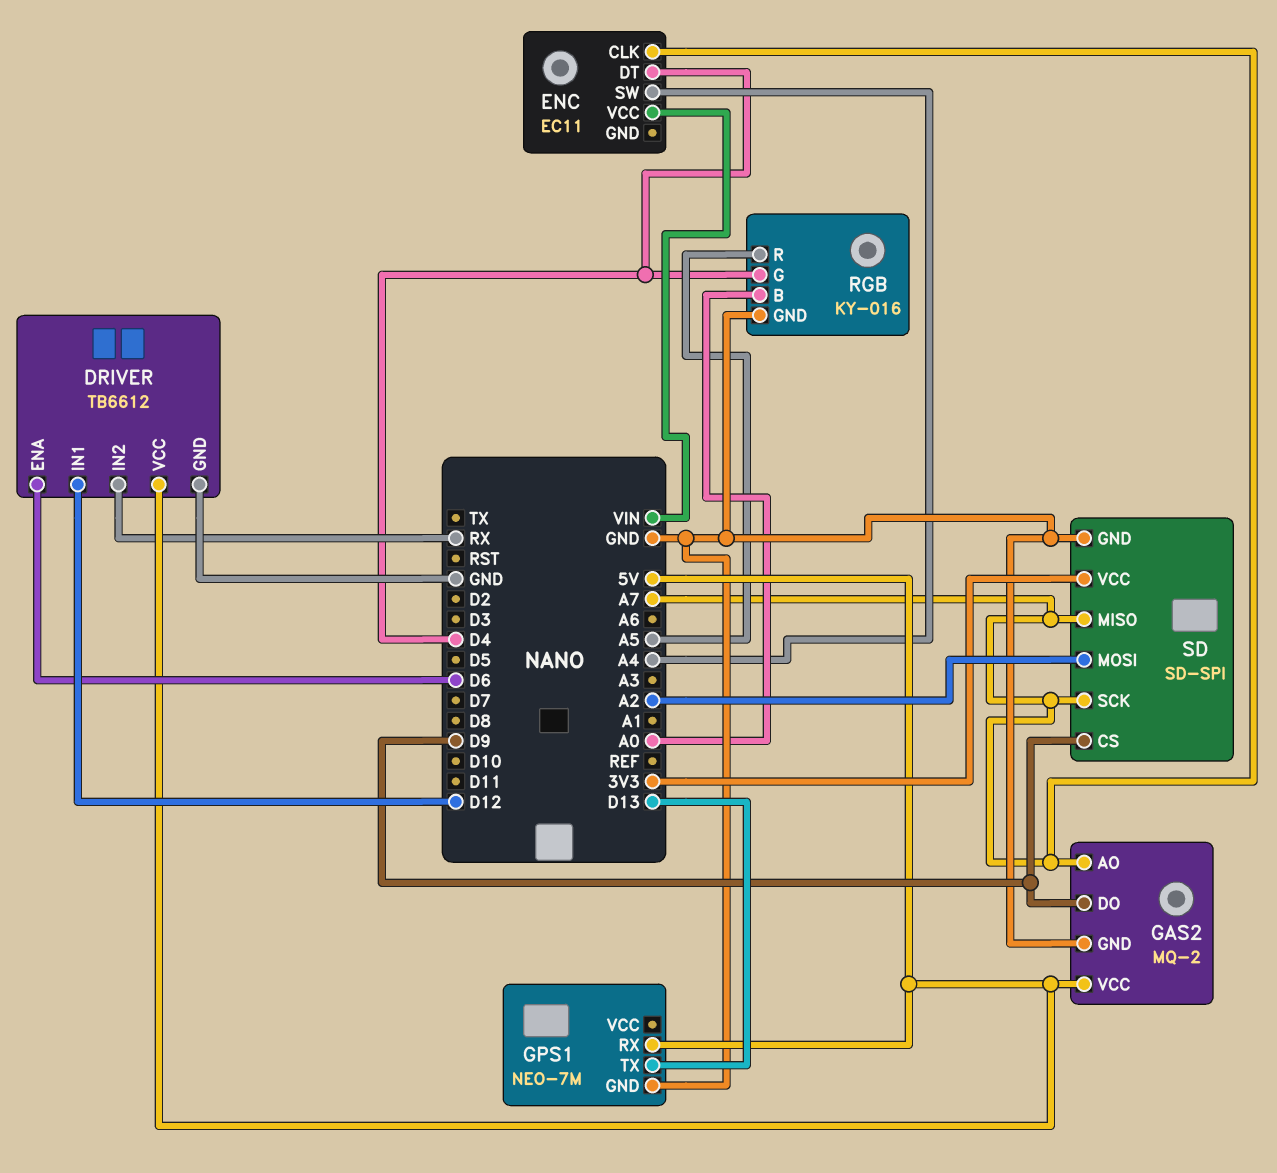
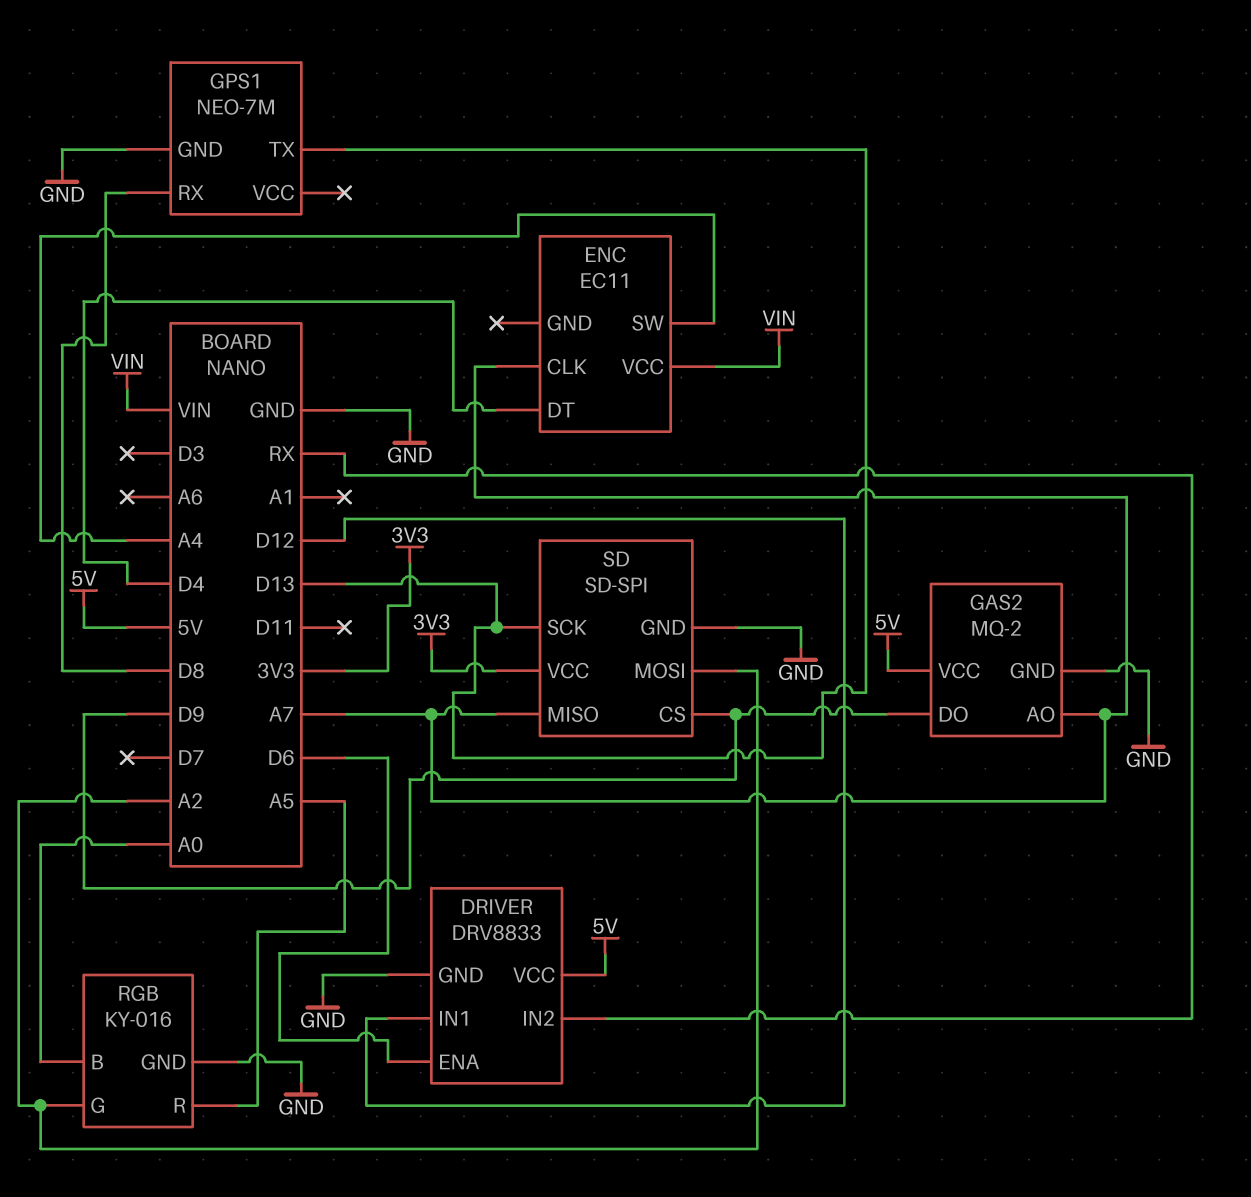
DRIVER: TB6612 -> DRV8833
GPS1 pin RX: 5V -> D8
RGB pin G: D4 -> A2
SD pin SCK: A7 -> D13

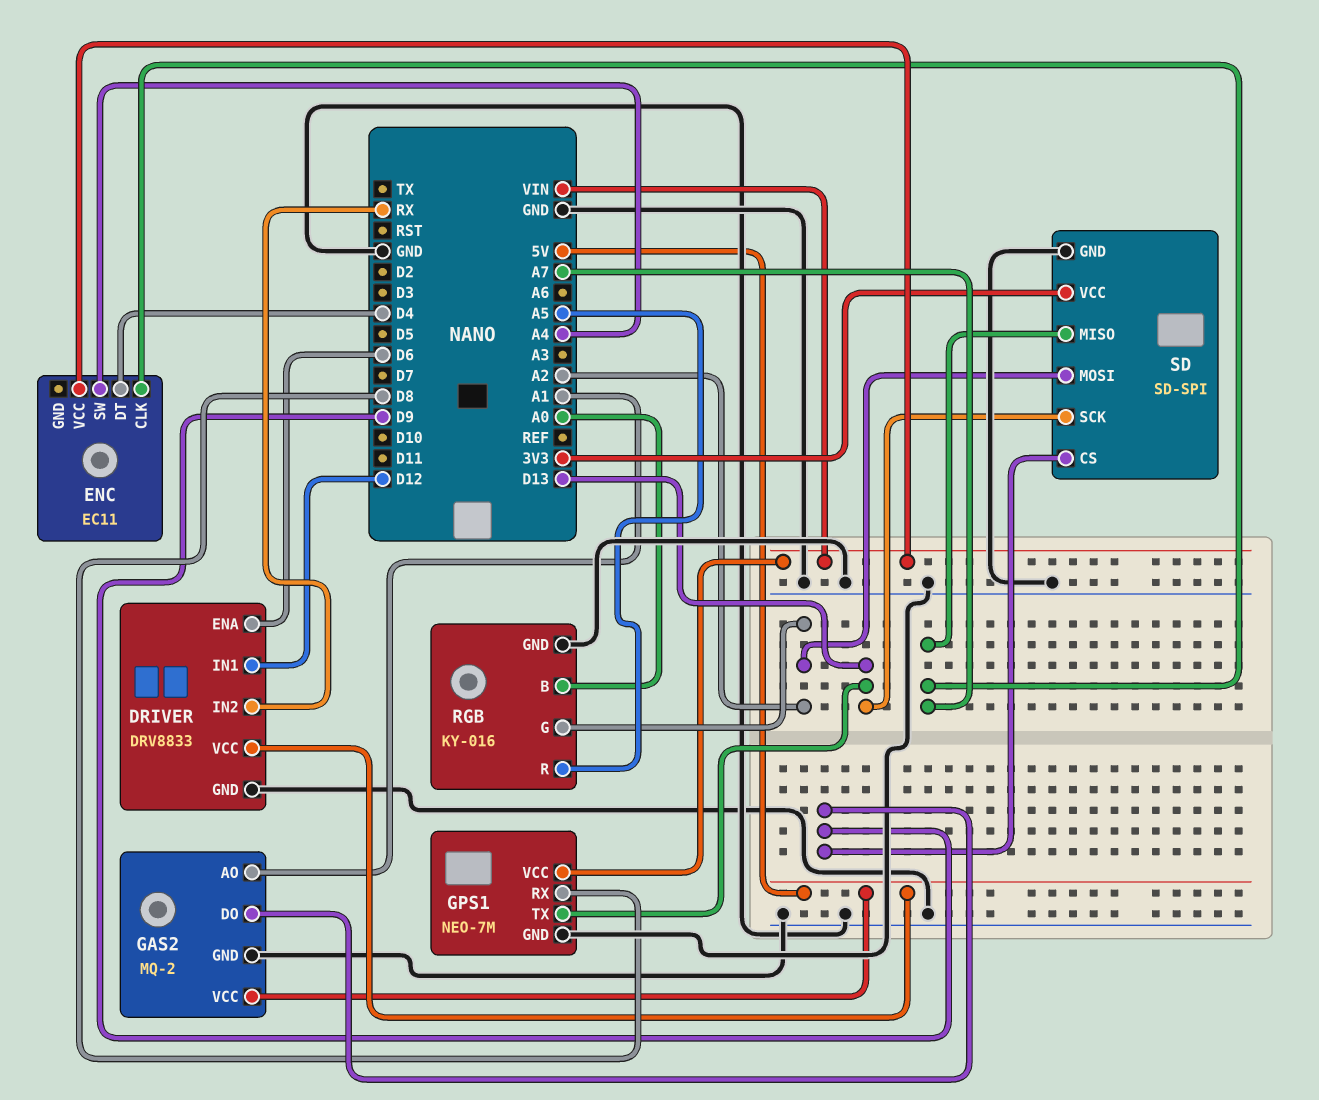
GAS2 pin AO: A7 -> A1
GPS1 pin VCC: none -> VIN

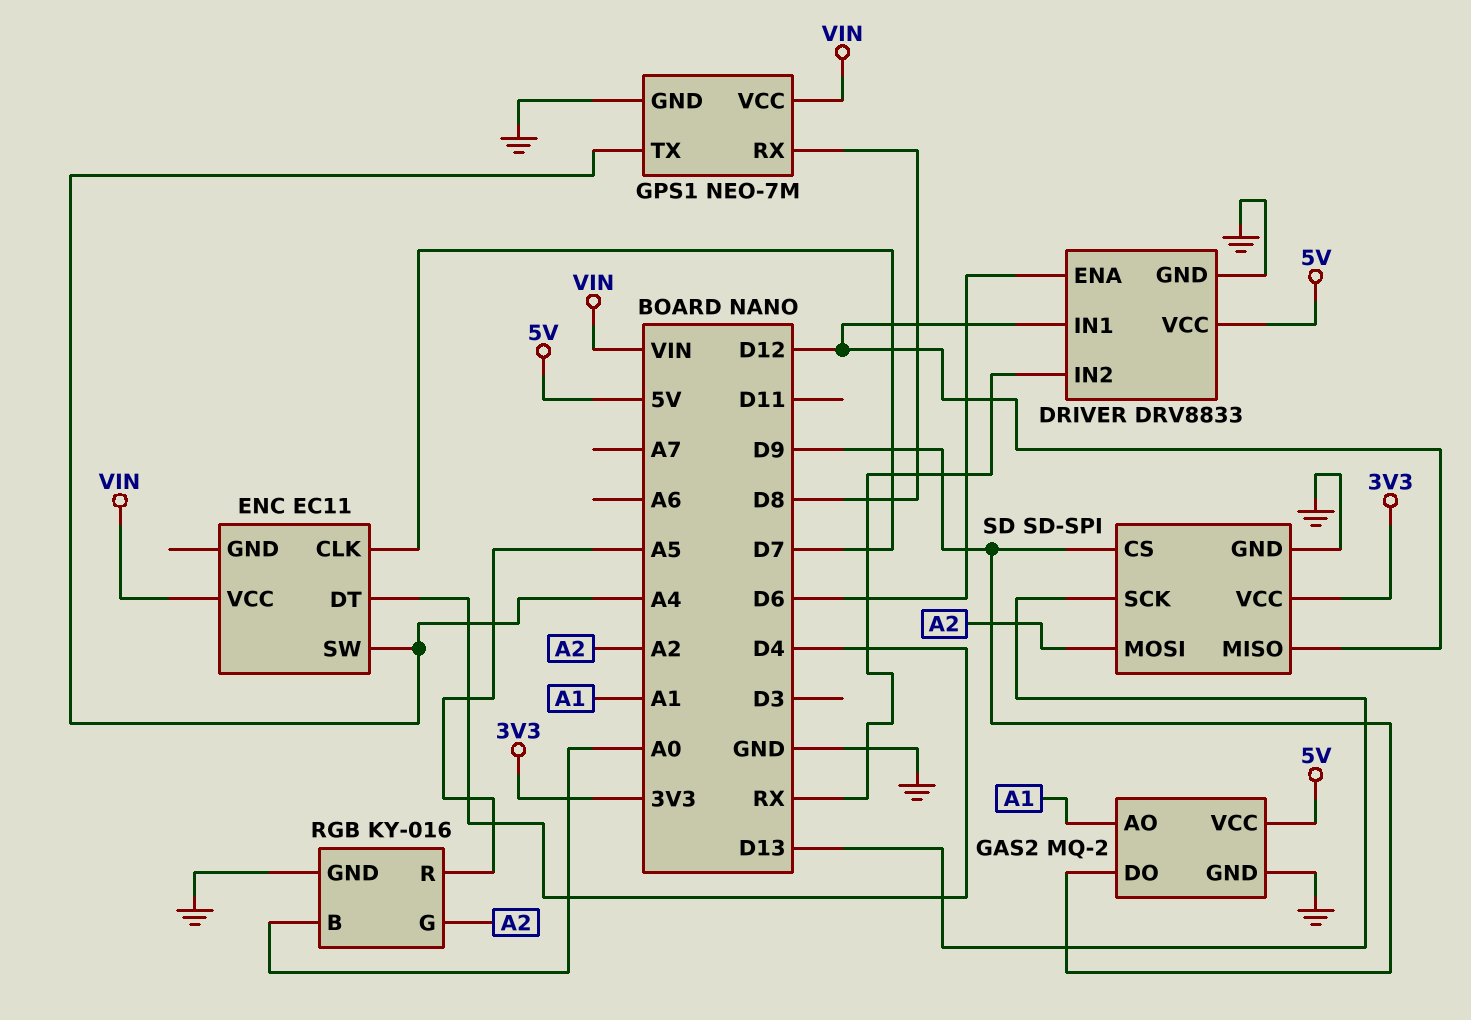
ENC pin CLK: A7 -> D7
GPS1 pin TX: D13 -> A4
SD pin MISO: A7 -> D12

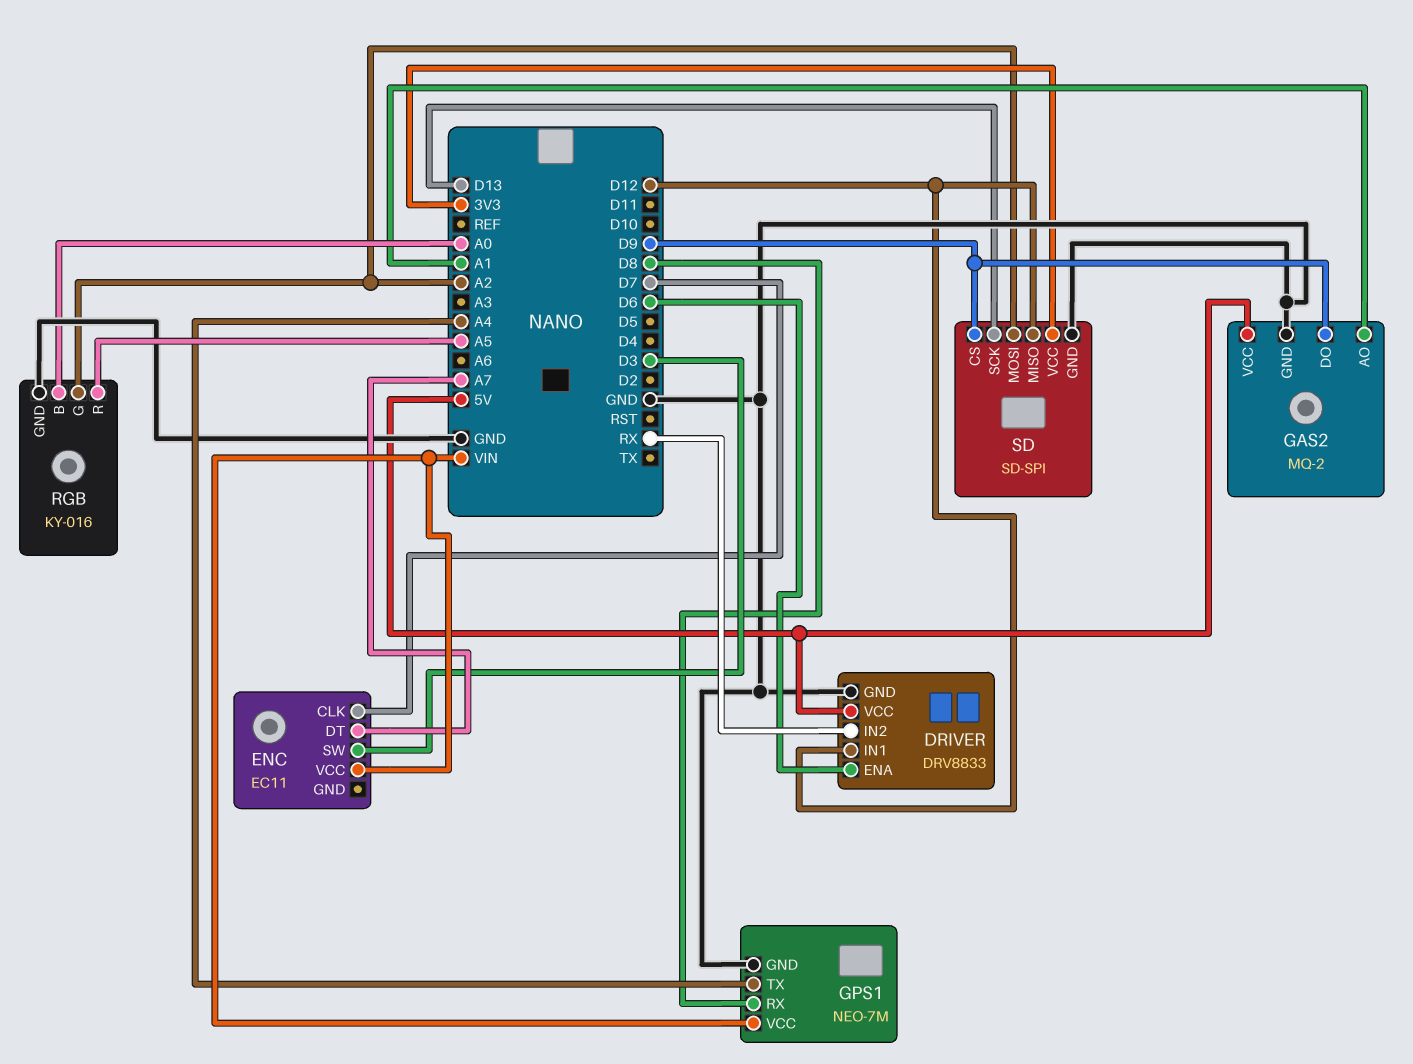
ENC pin DT: D4 -> A7
ENC pin SW: A4 -> D3

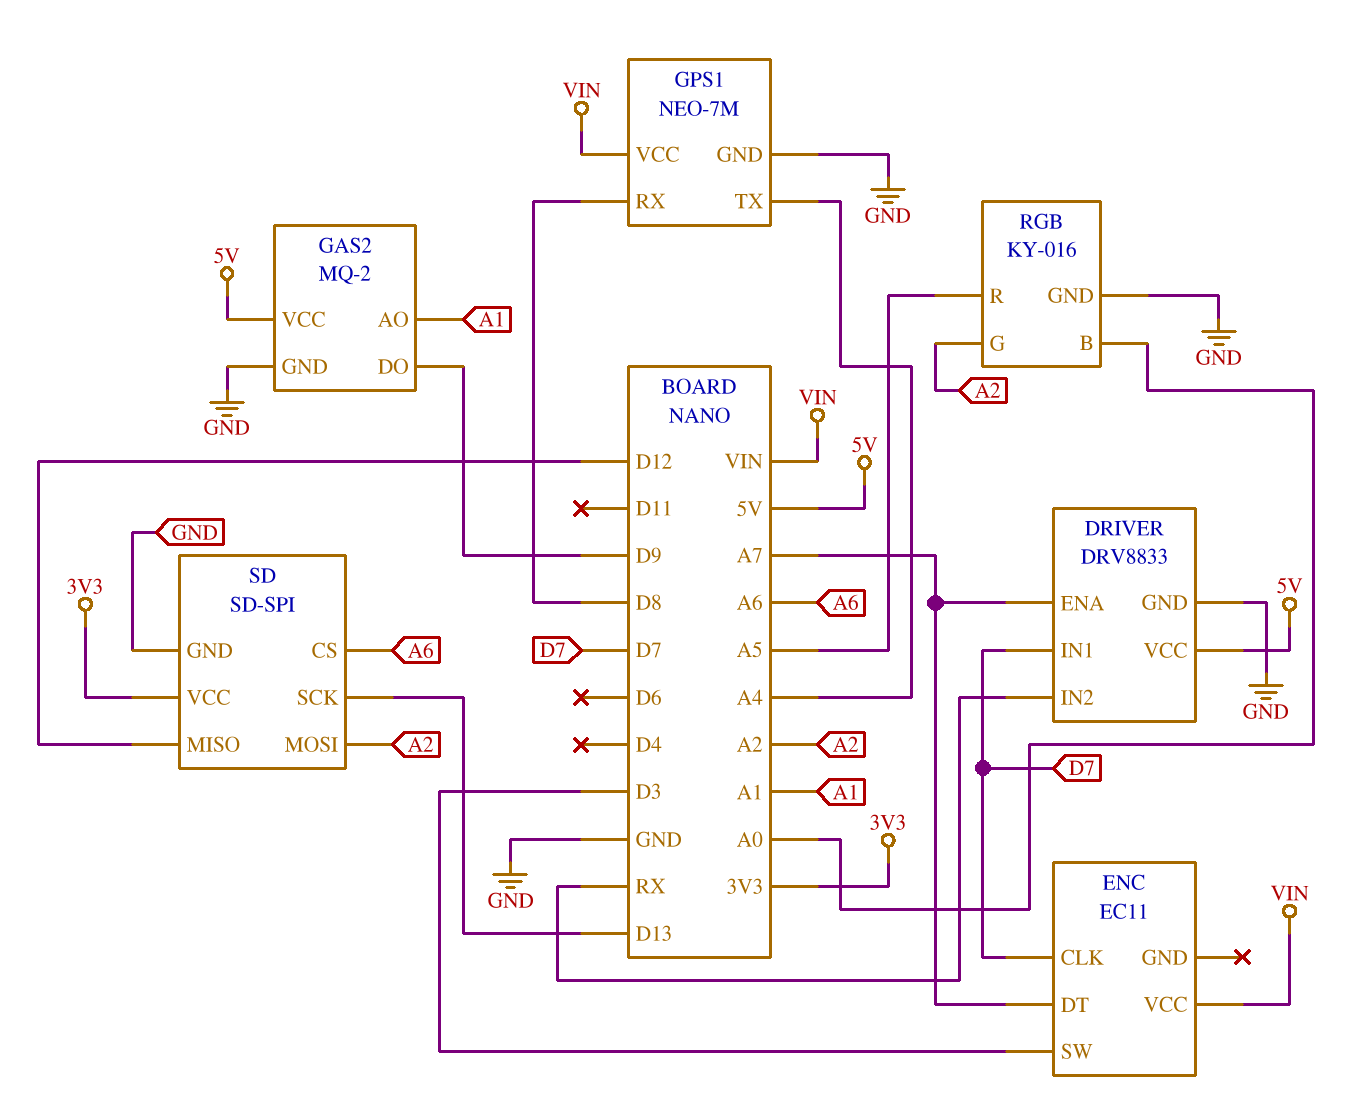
DRIVER pin ENA: D6 -> A7
DRIVER pin IN1: D12 -> D7
SD pin CS: D9 -> A6

